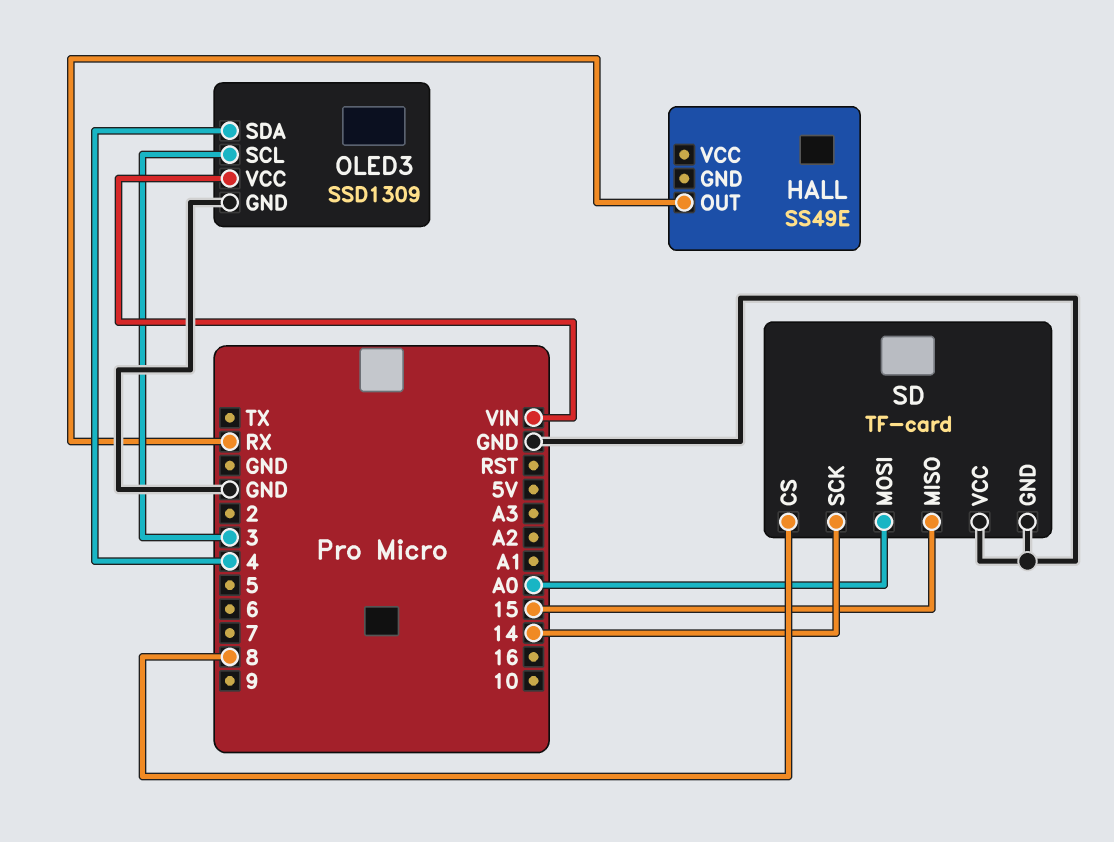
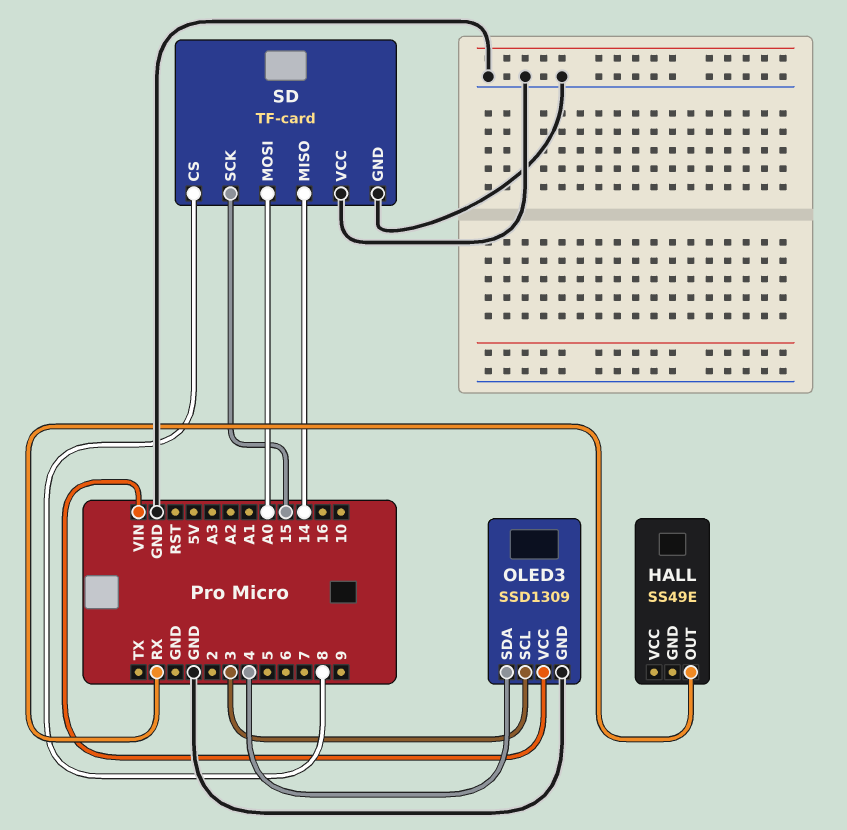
SD pin MISO: 15 -> 14
SD pin SCK: 14 -> 15

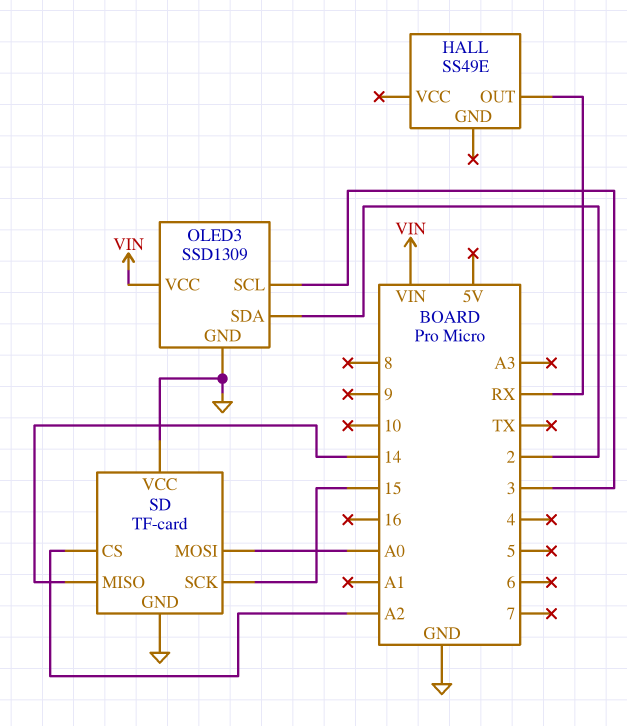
OLED3 pin SDA: 4 -> 2
SD pin CS: 8 -> A2

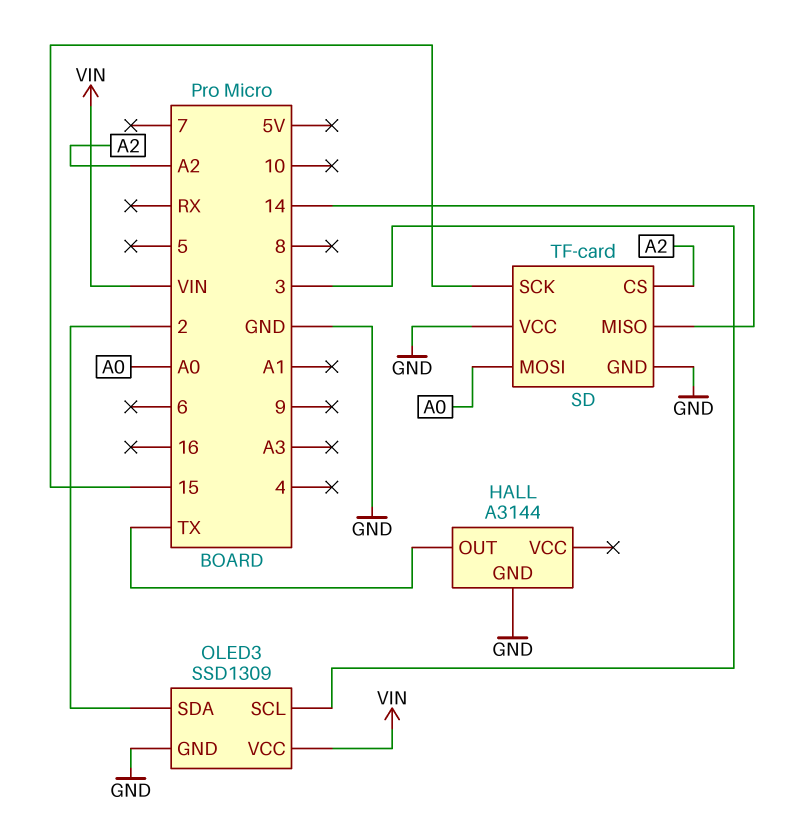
HALL: SS49E -> A3144
HALL pin GND: none -> GND
HALL pin OUT: RX -> TX

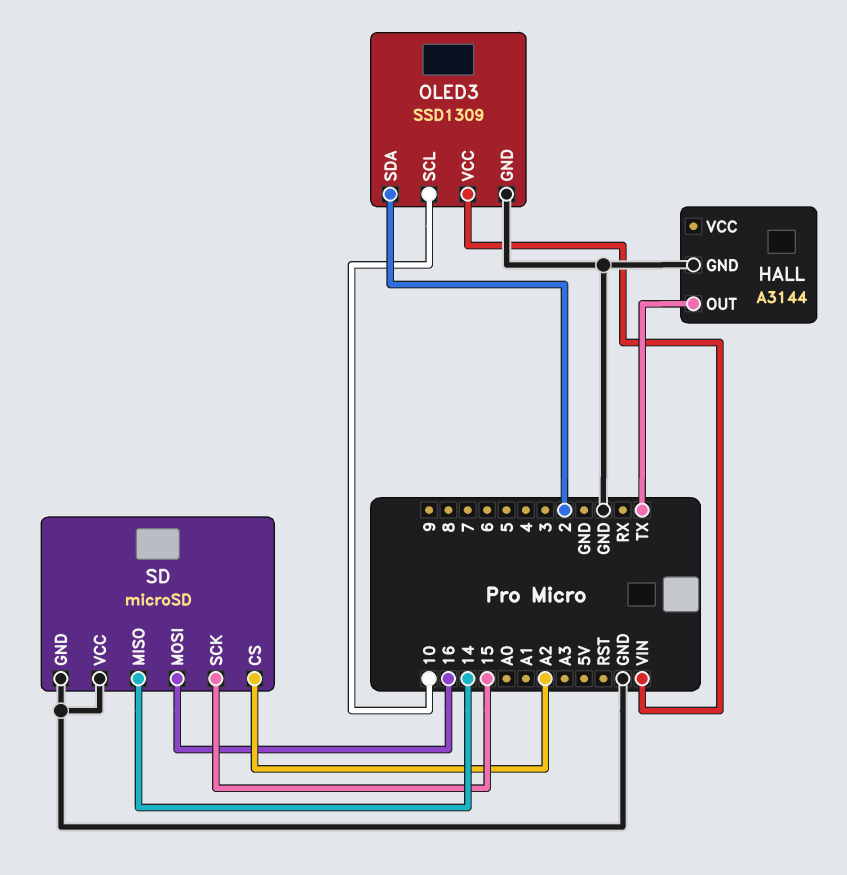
OLED3 pin SCL: 3 -> 10
SD: TF-card -> microSD
SD pin MOSI: A0 -> 16

